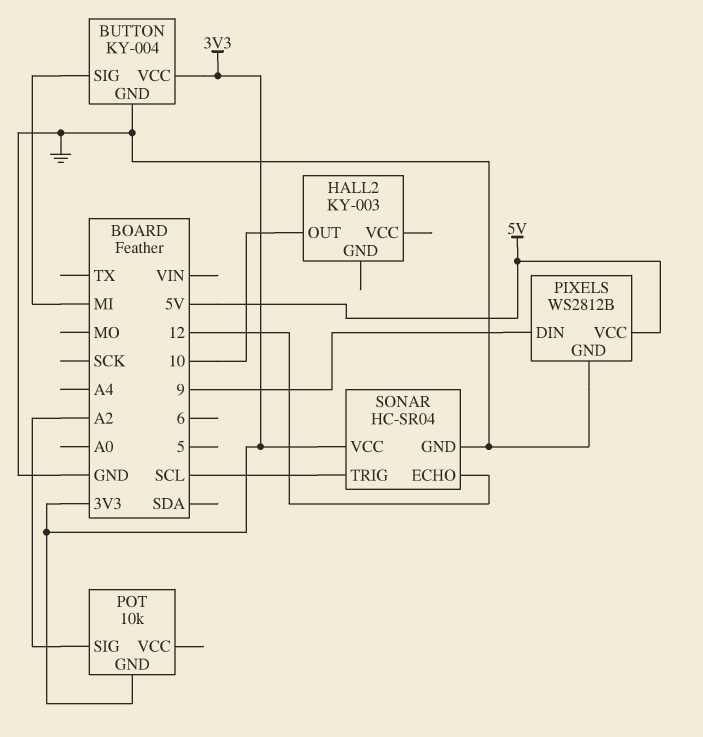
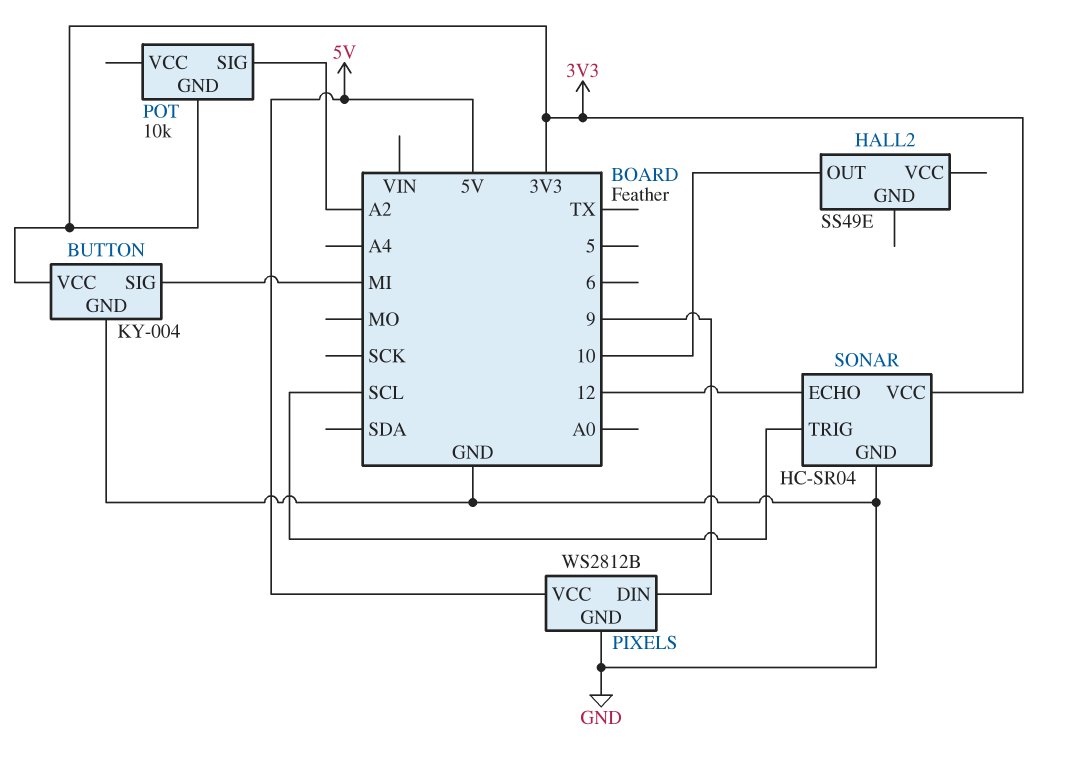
HALL2: KY-003 -> SS49E

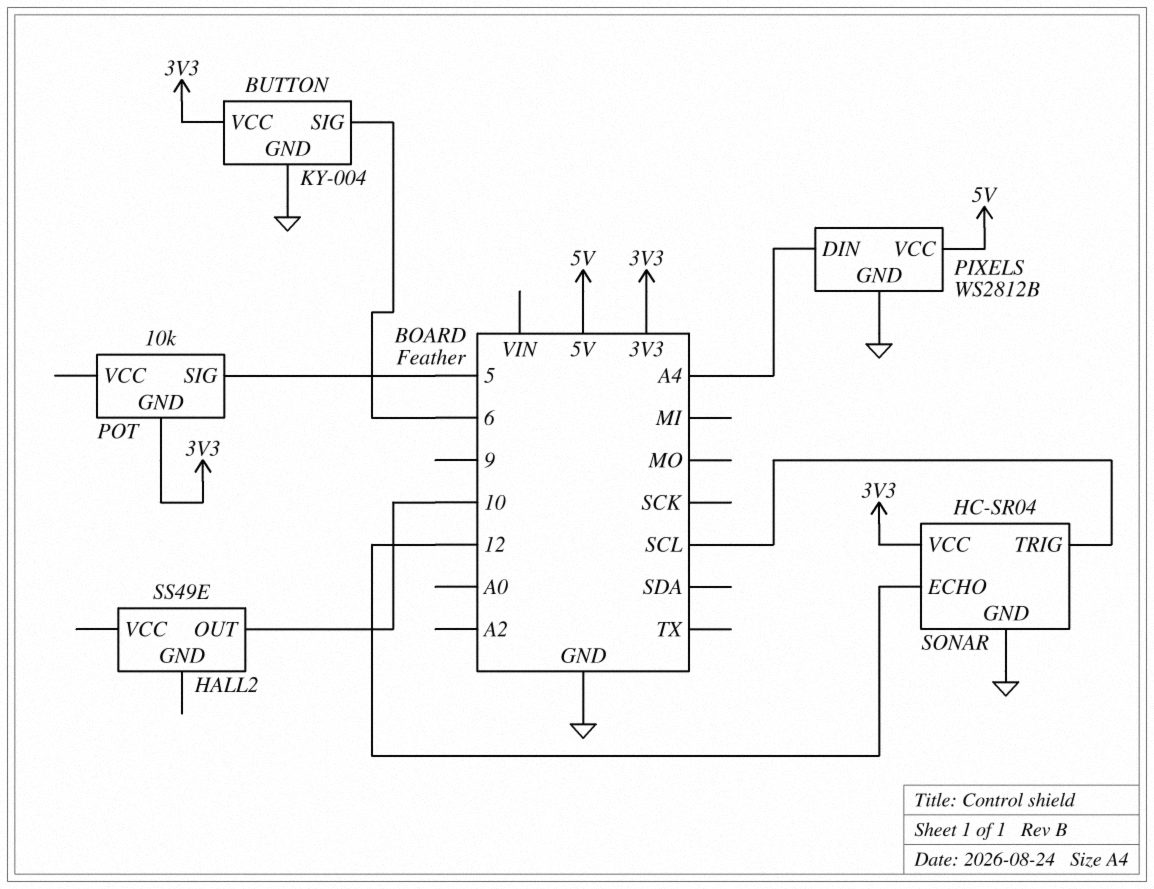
BUTTON pin SIG: MI -> 6
PIXELS pin DIN: 9 -> A4
POT pin SIG: A2 -> 5

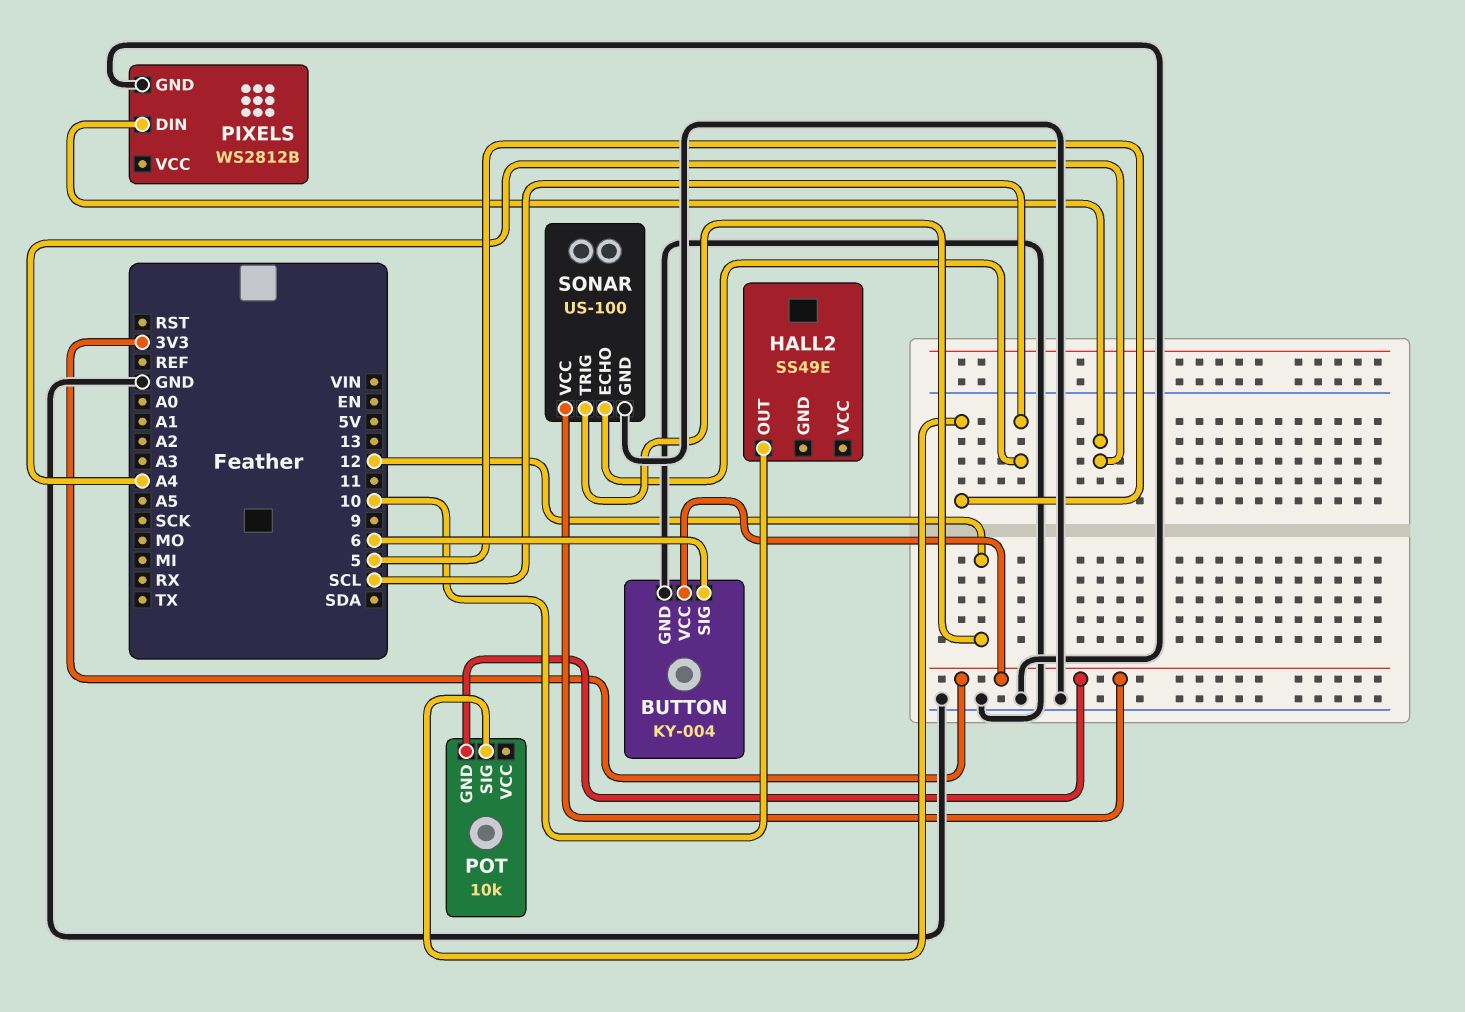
PIXELS pin VCC: 5V -> none
SONAR: HC-SR04 -> US-100
SONAR pin ECHO: 12 -> SCL
SONAR pin TRIG: SCL -> 12

